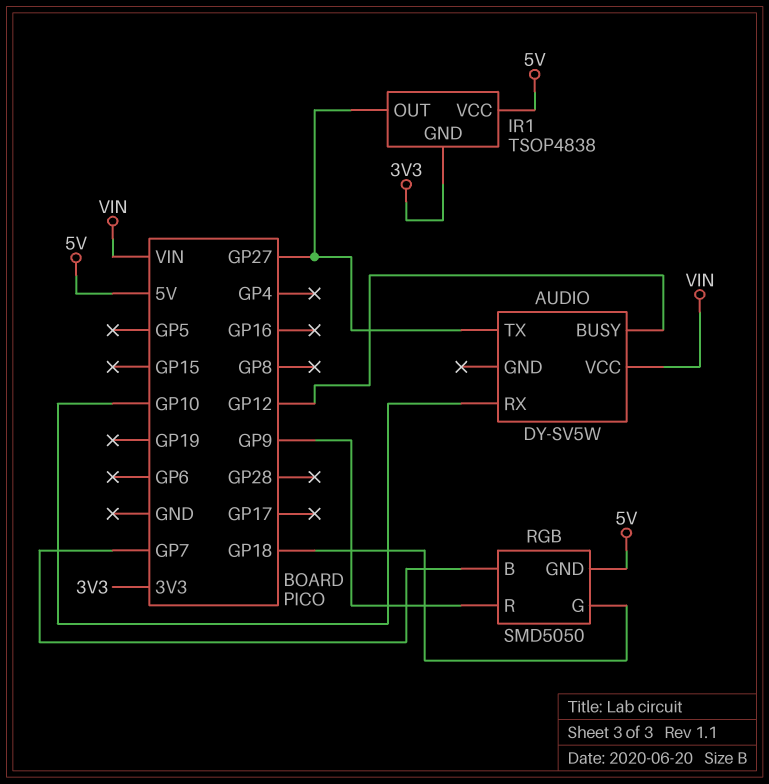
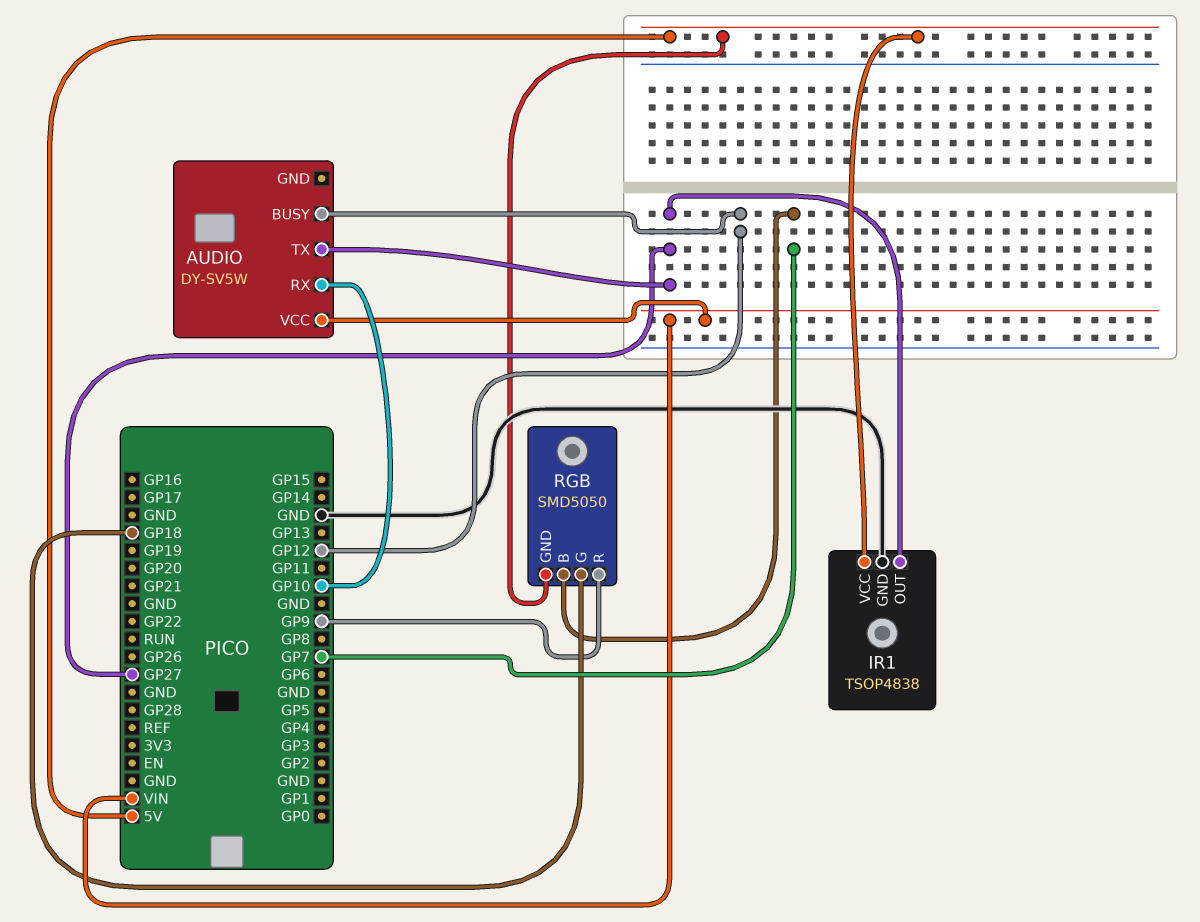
IR1 pin GND: 3V3 -> GND

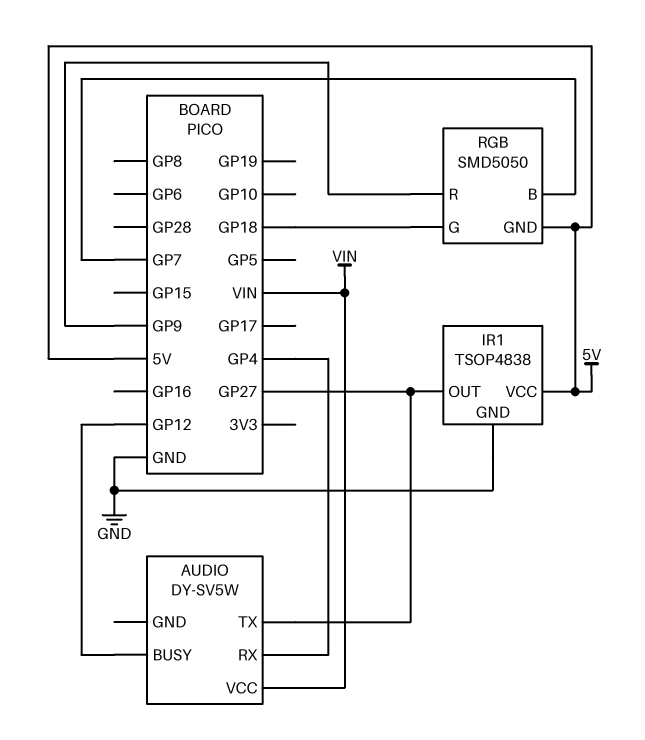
AUDIO pin RX: GP10 -> GP4

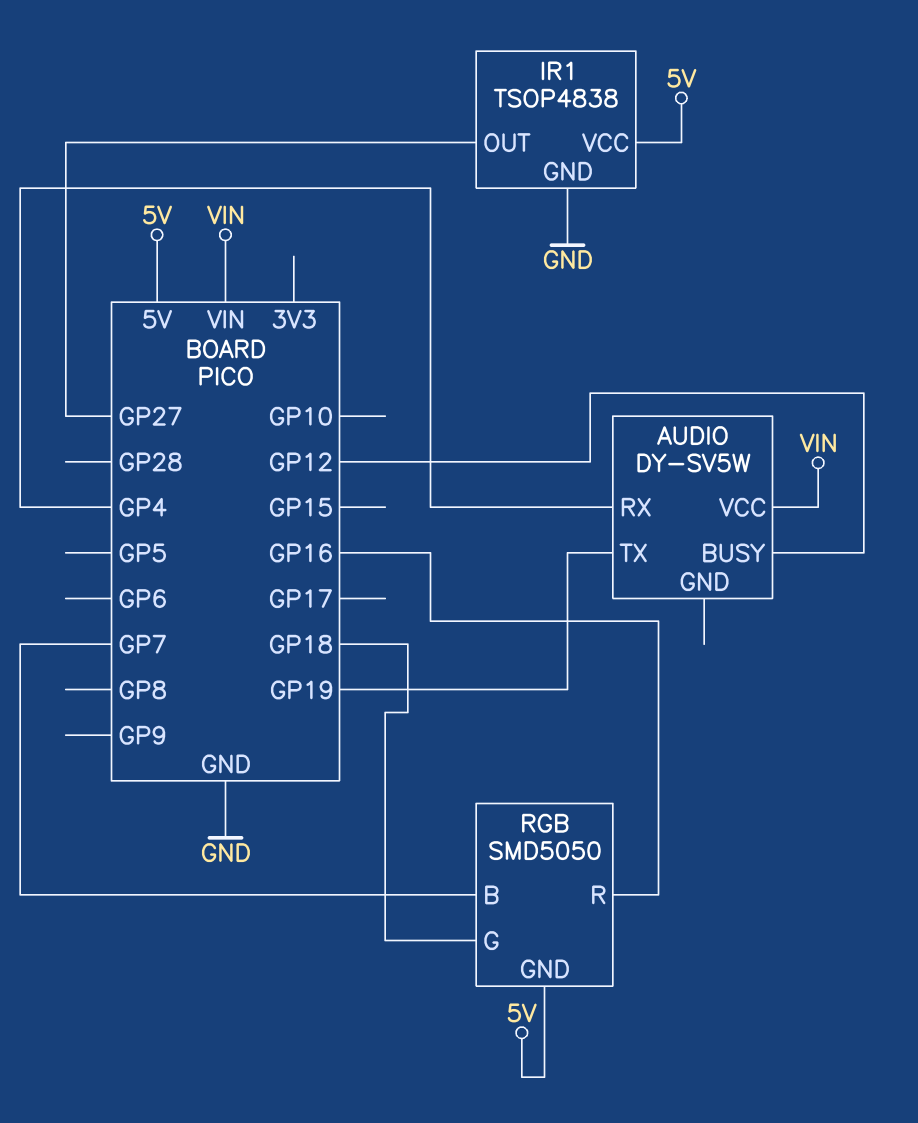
AUDIO pin TX: GP27 -> GP19
RGB pin R: GP9 -> GP16

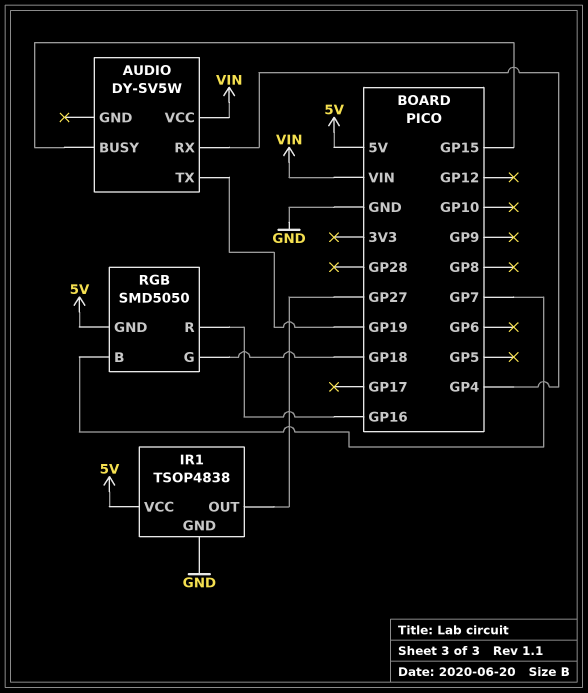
AUDIO pin BUSY: GP12 -> GP15

